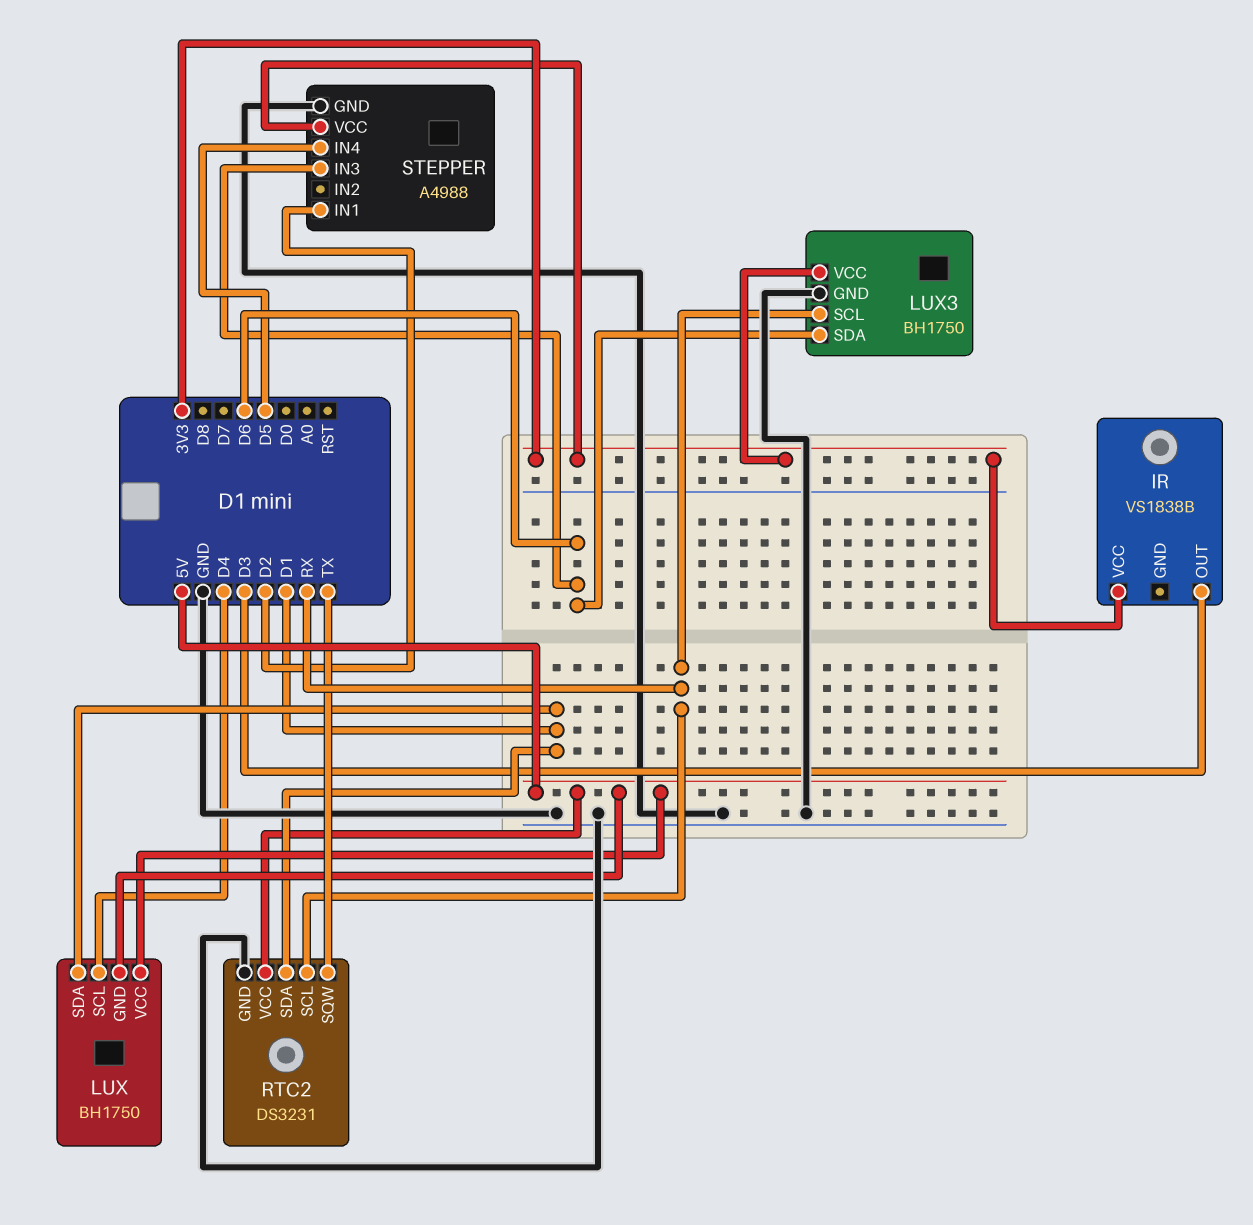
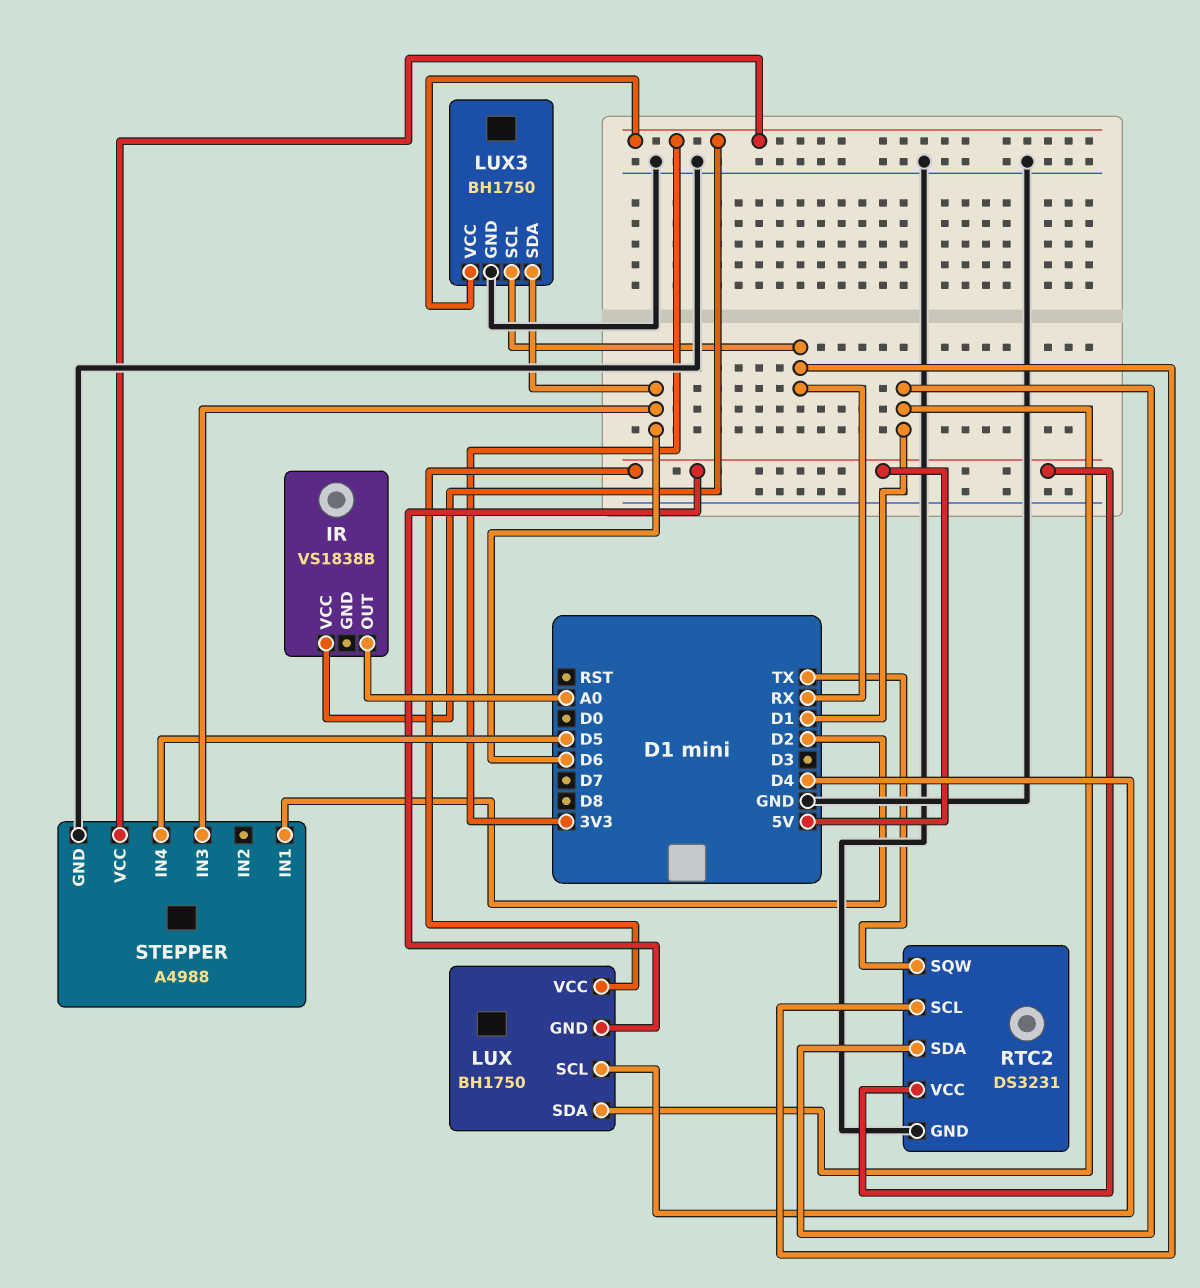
IR pin OUT: D3 -> A0

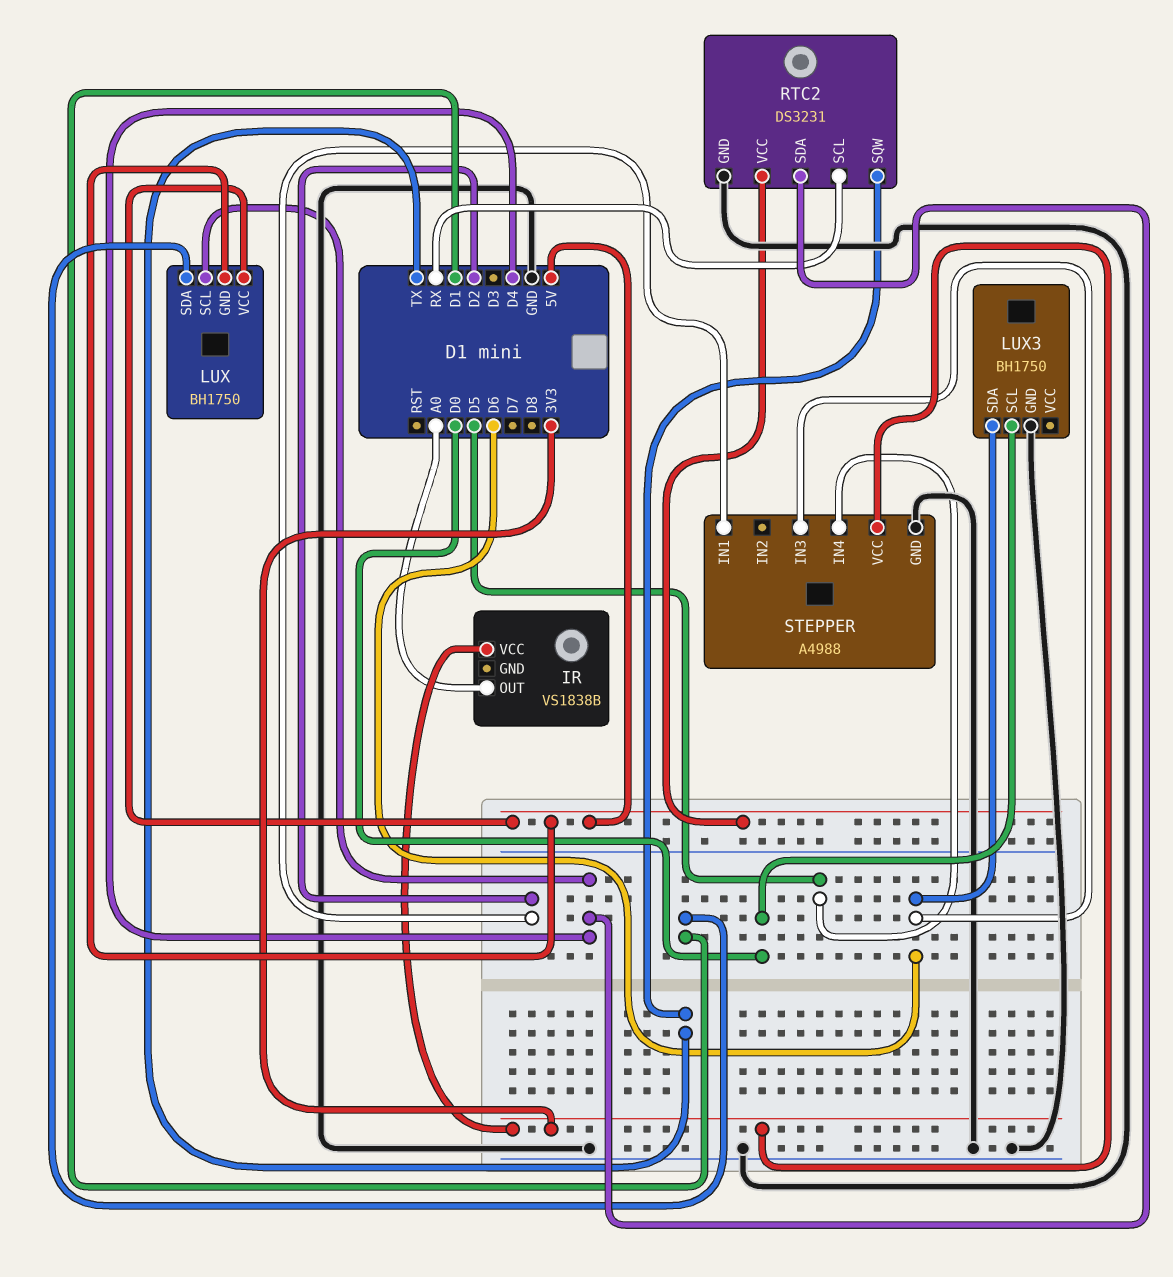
LUX3 pin SCL: RX -> D0
LUX3 pin VCC: 3V3 -> none
RTC2 pin SDA: D1 -> D4

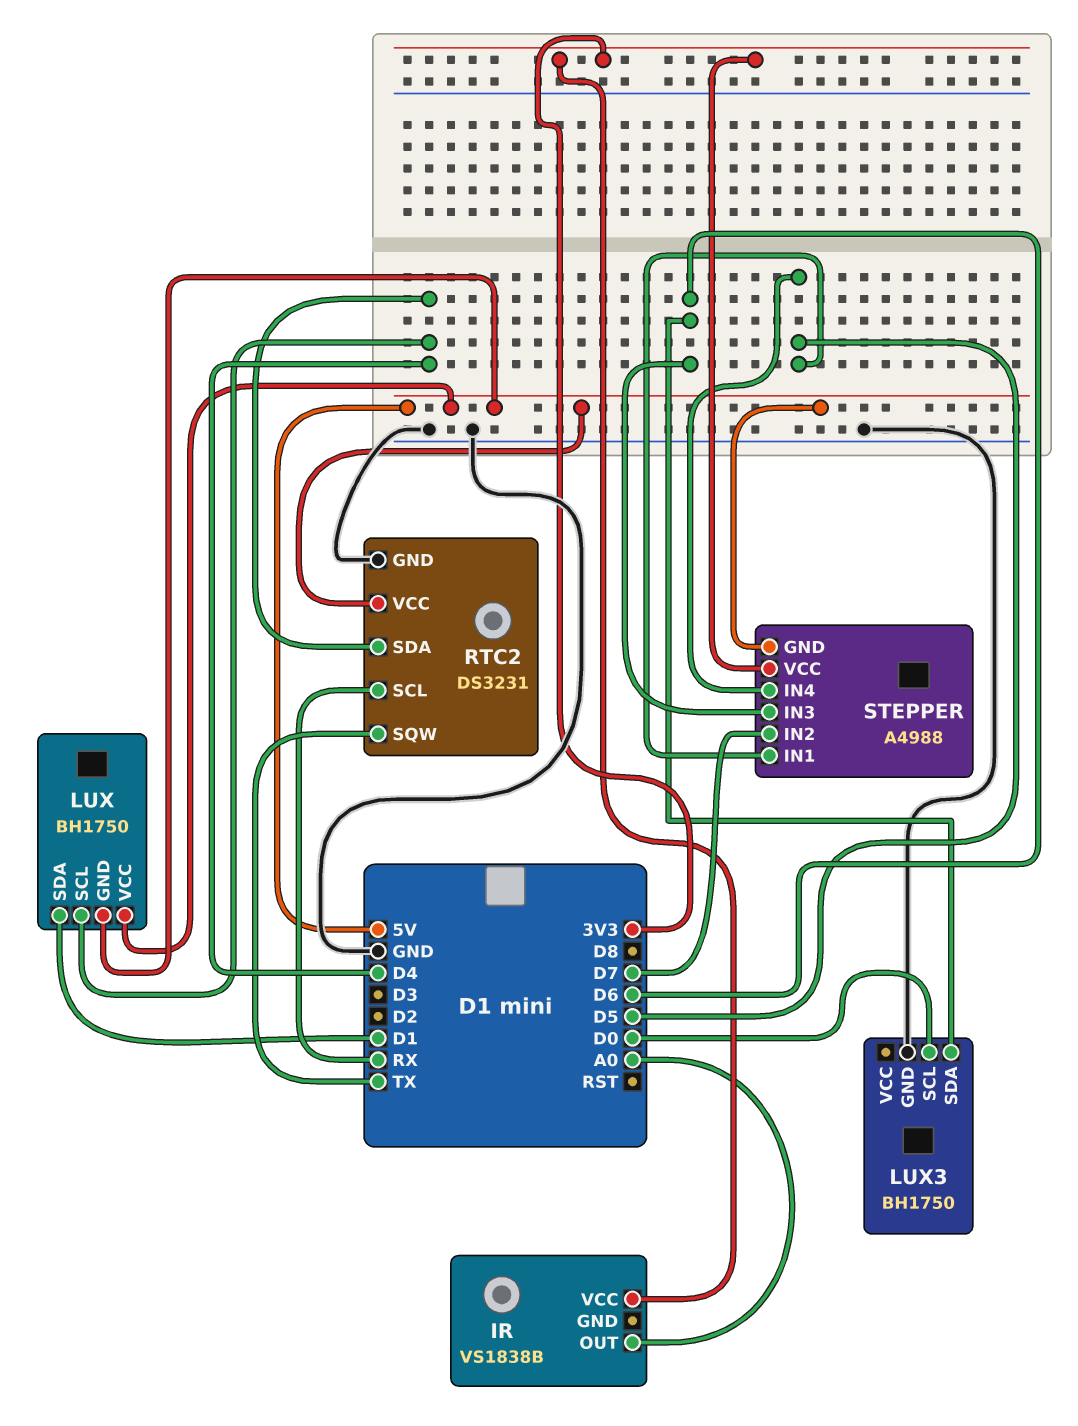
STEPPER pin GND: GND -> 5V
STEPPER pin IN1: D2 -> D5
STEPPER pin IN2: none -> D7

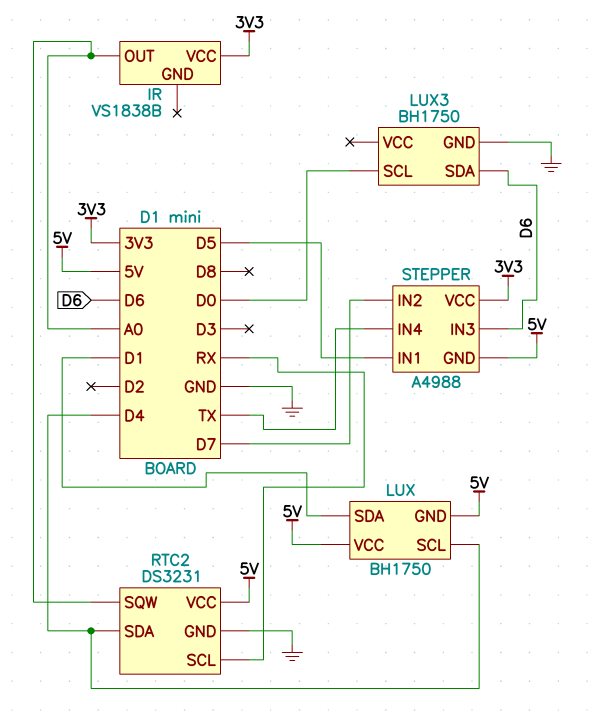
RTC2 pin SQW: TX -> A0
STEPPER pin IN4: D5 -> TX

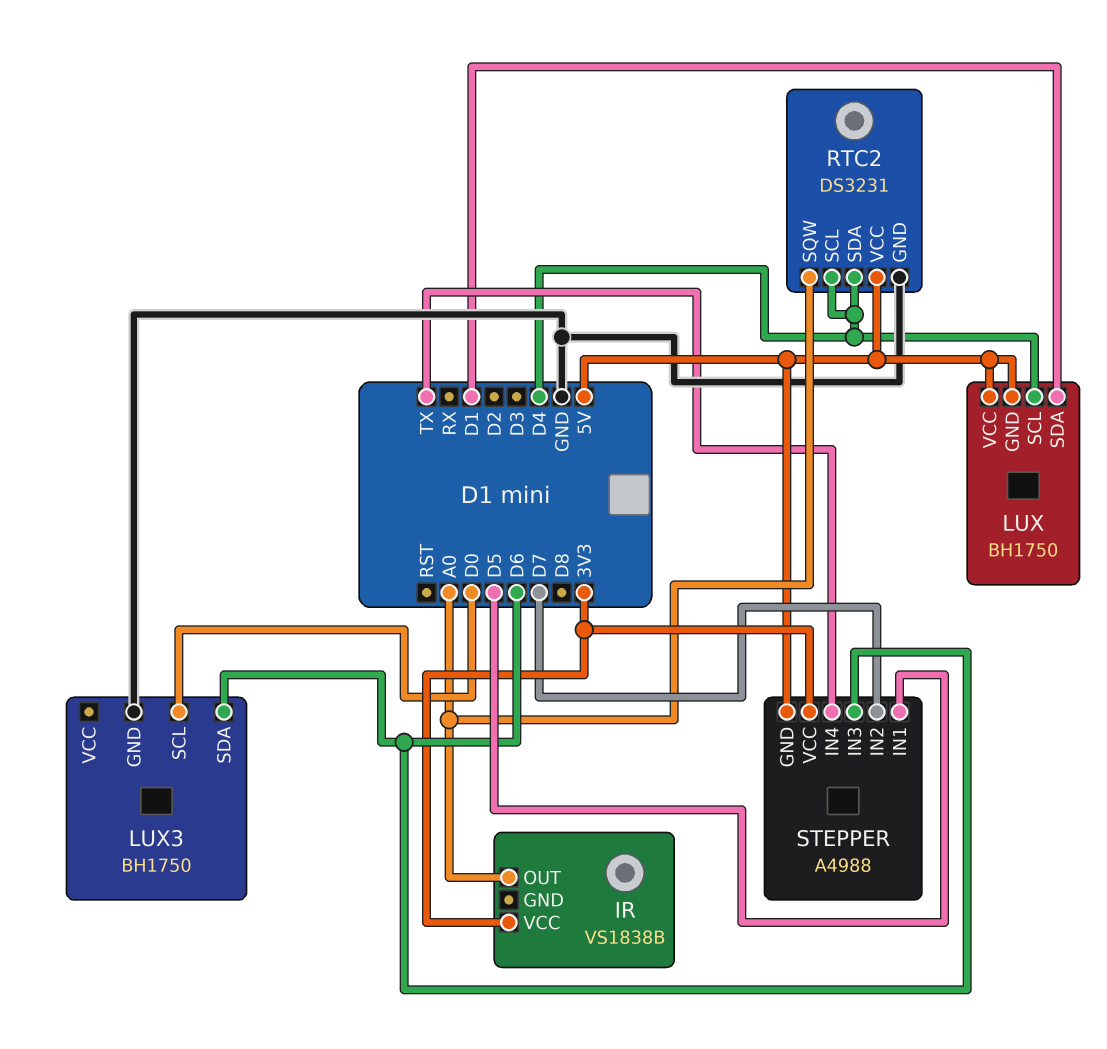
RTC2 pin SCL: RX -> D4

